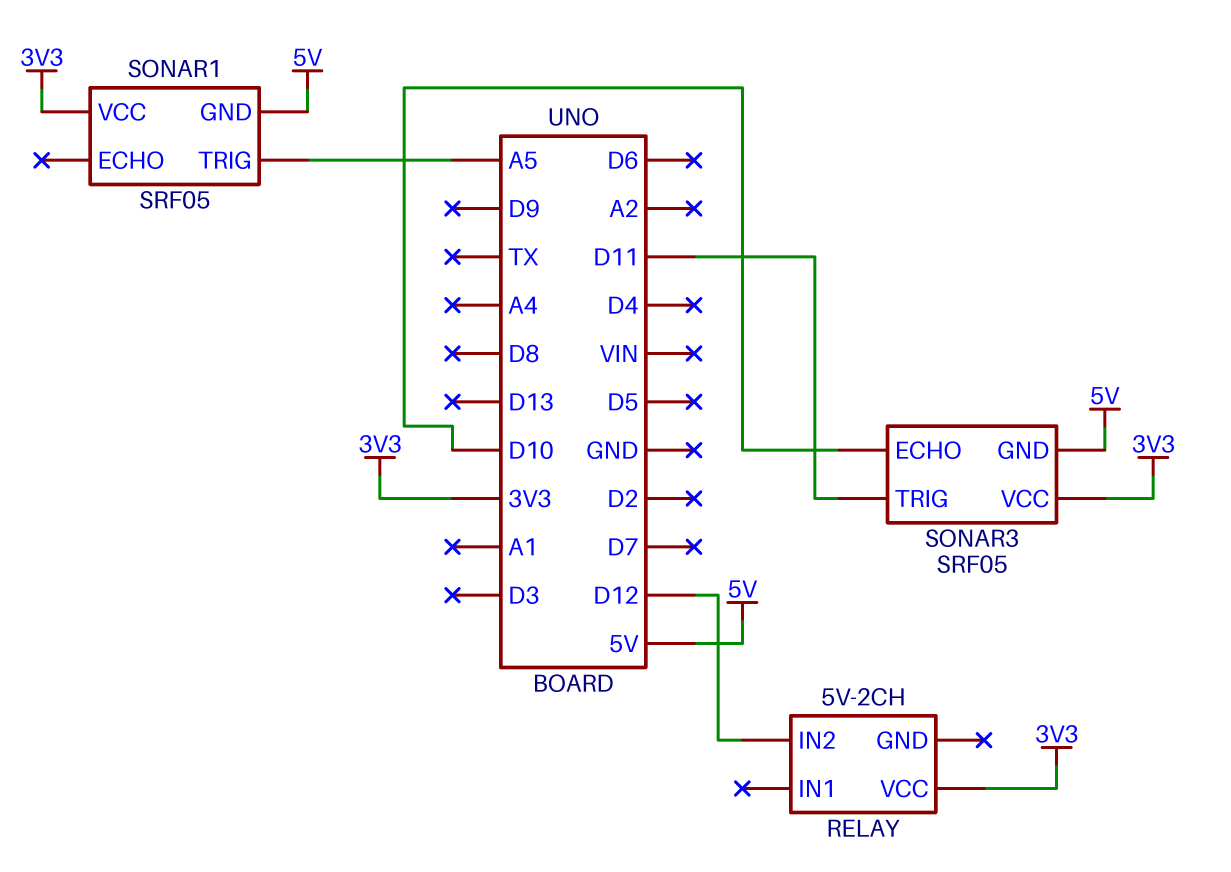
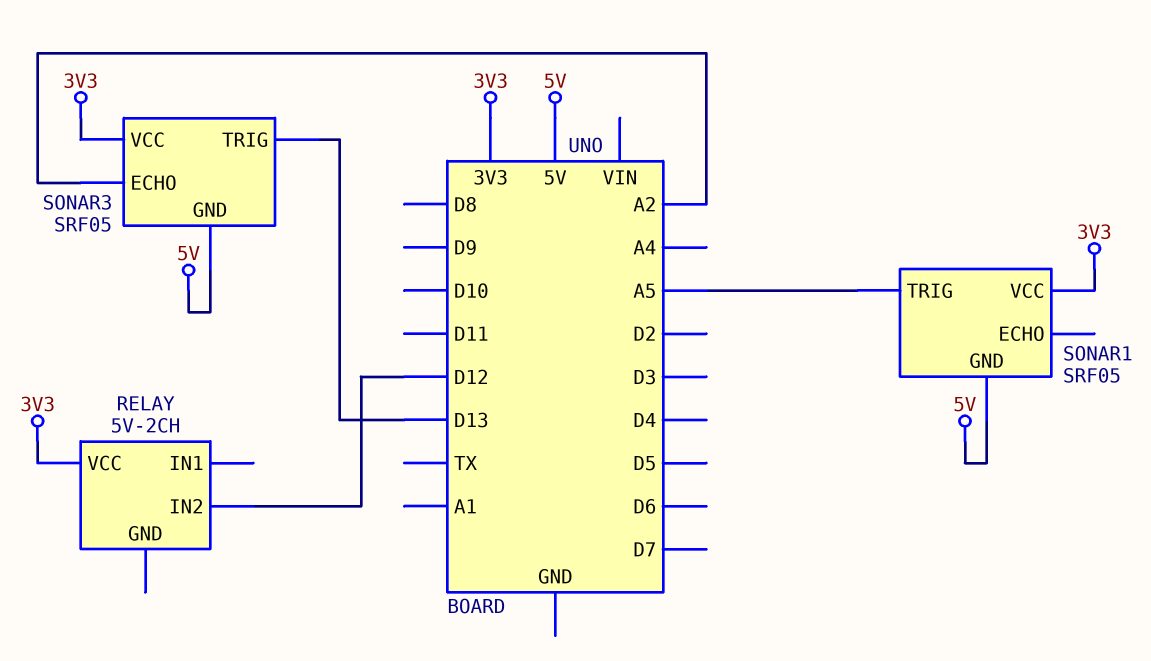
SONAR3 pin ECHO: D10 -> A2
SONAR3 pin TRIG: D11 -> D13

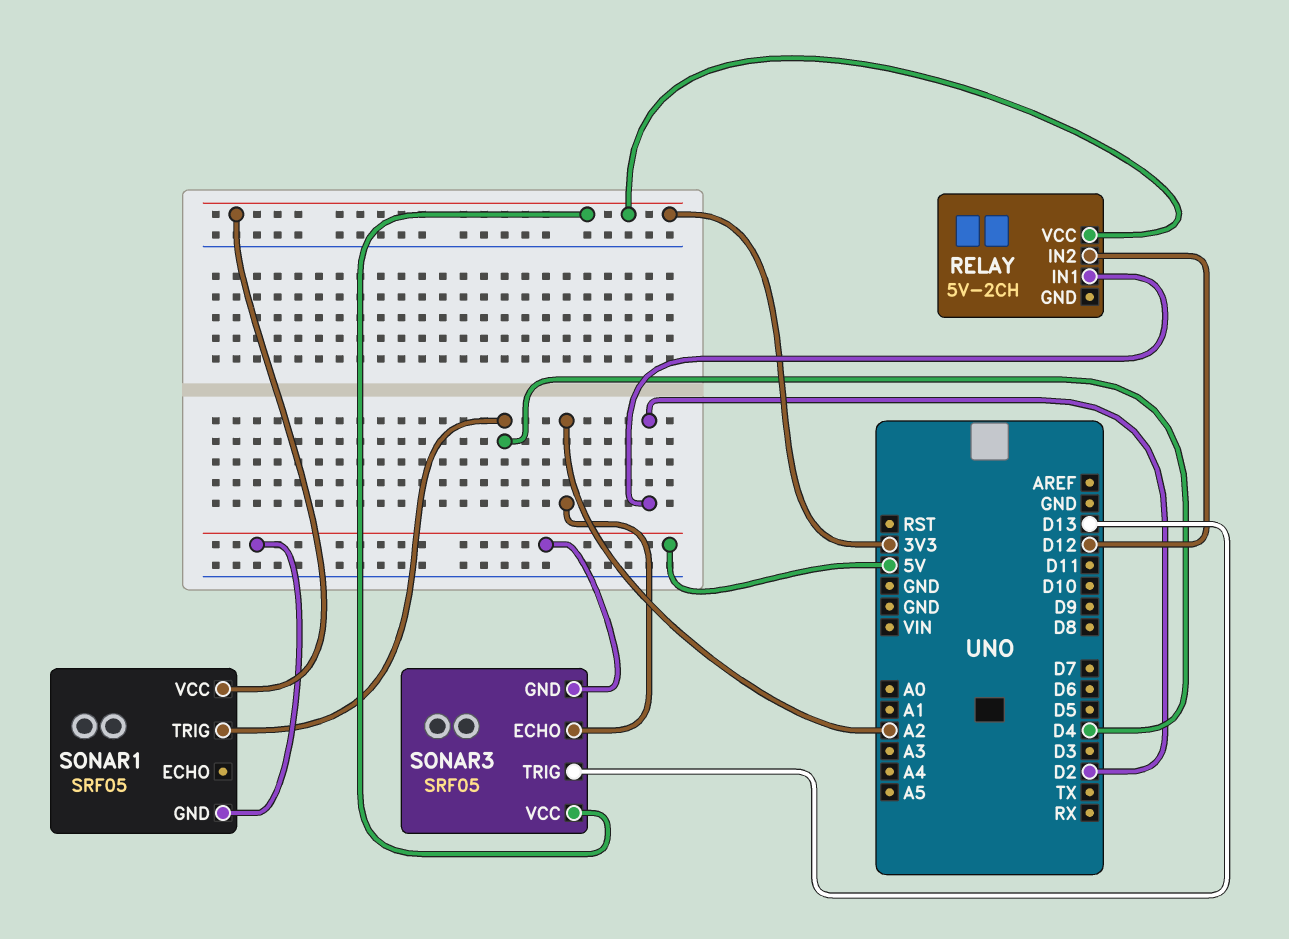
RELAY pin IN1: none -> D2
SONAR1 pin TRIG: A5 -> D4

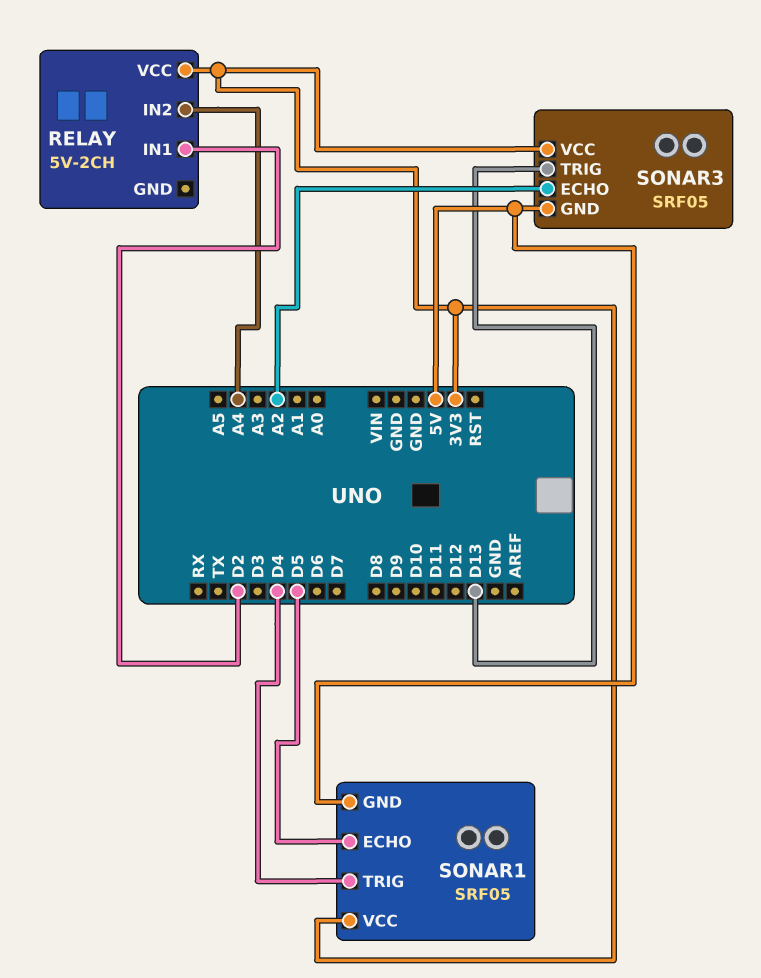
RELAY pin IN2: D12 -> A4
SONAR1 pin ECHO: none -> D5

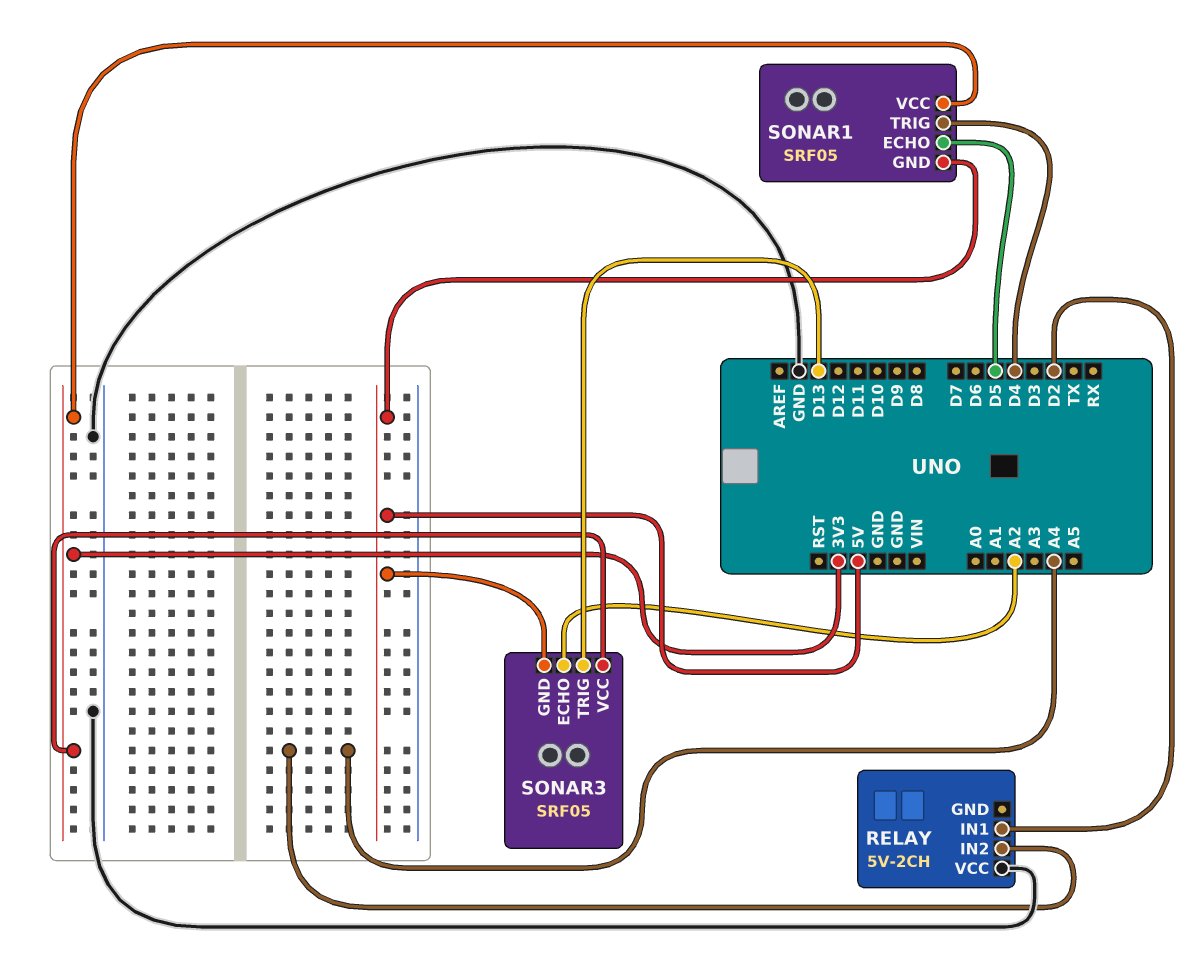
RELAY pin VCC: 3V3 -> GND

